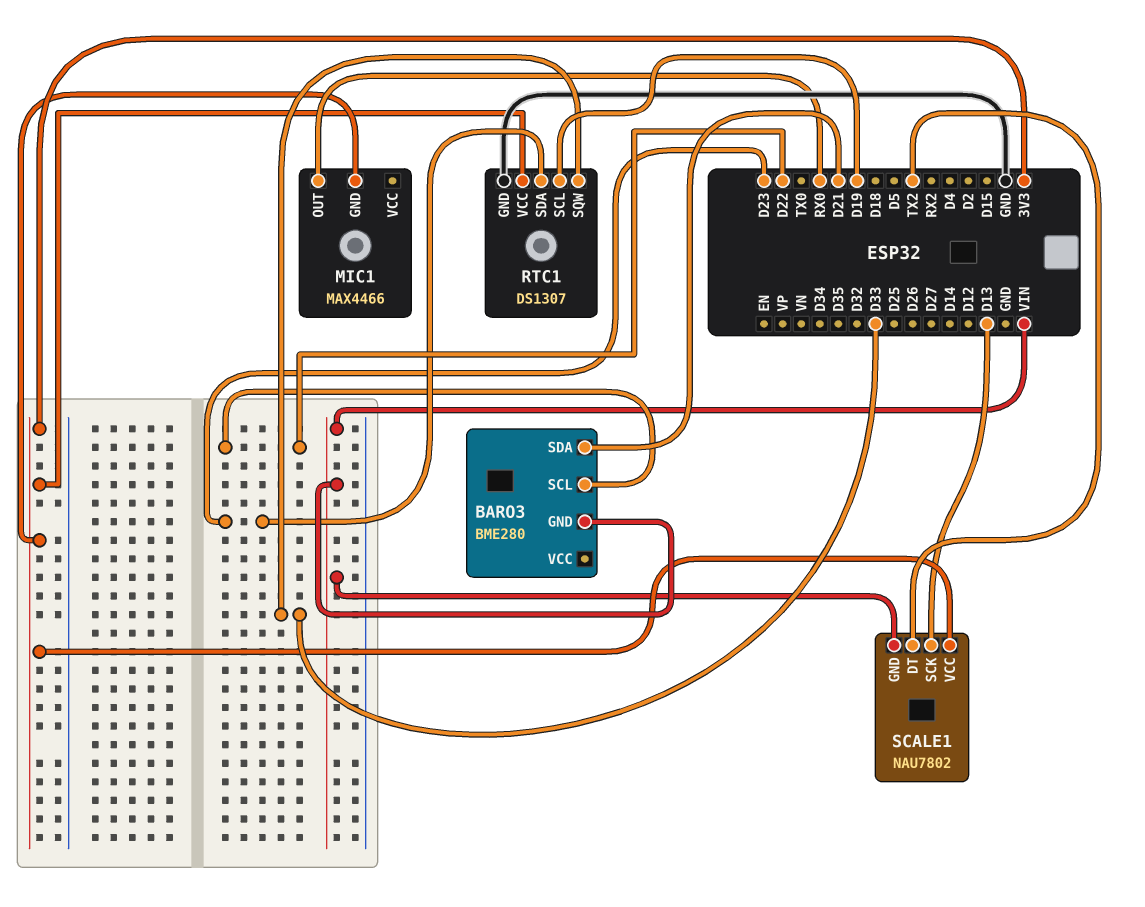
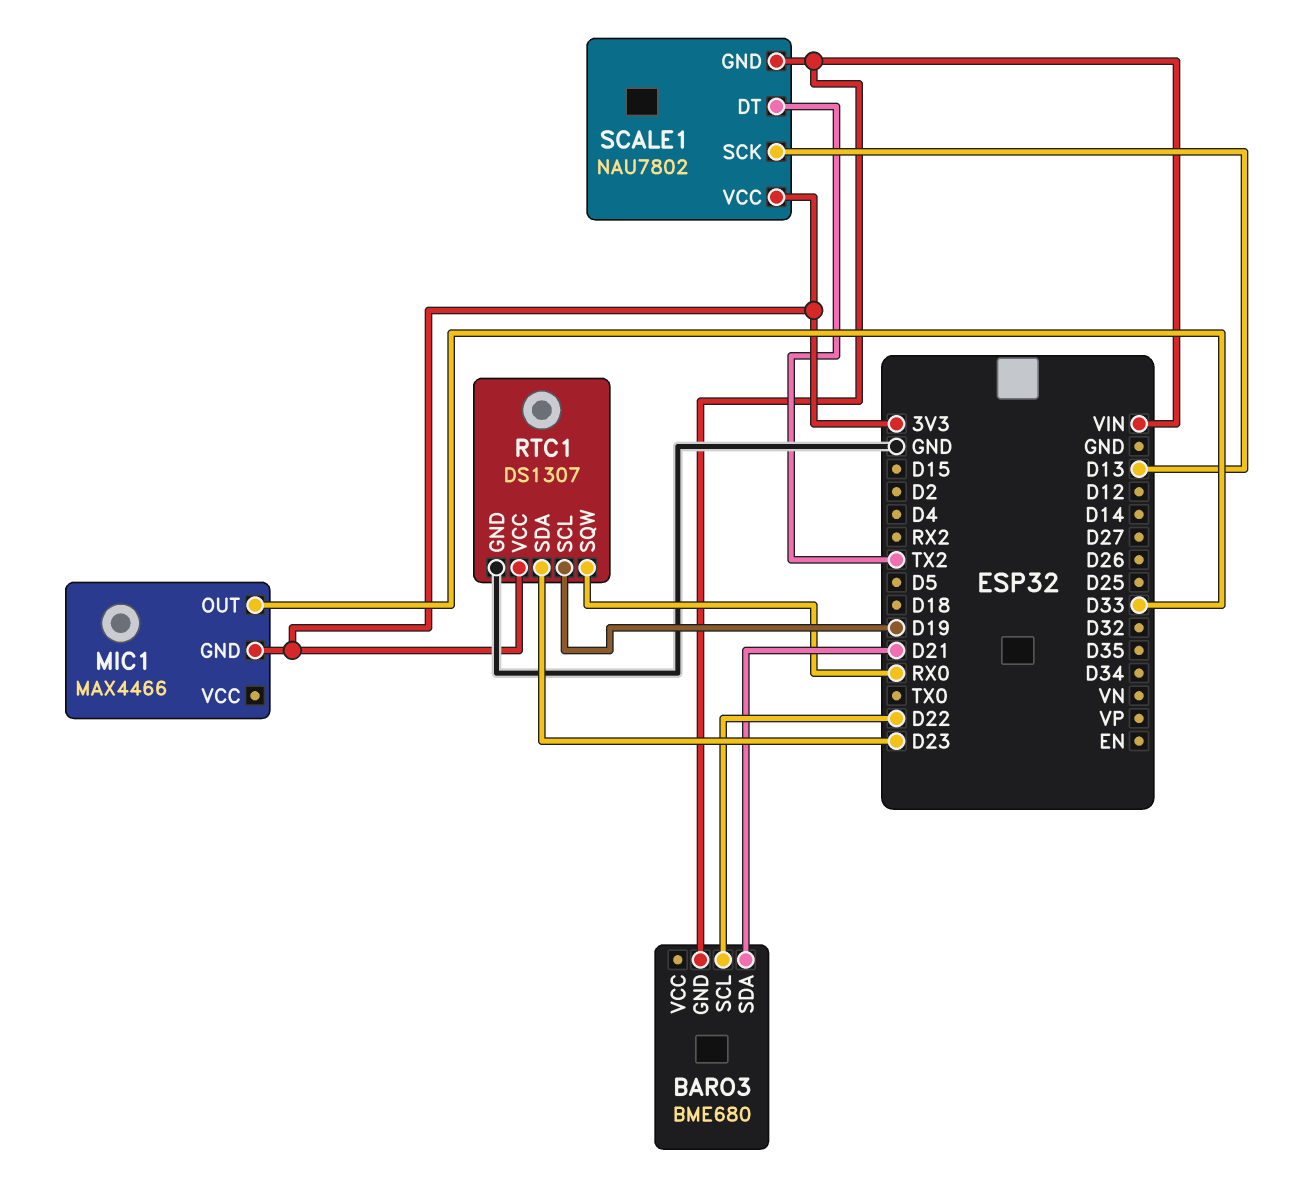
BARO3: BME280 -> BME680
MIC1 pin OUT: RX0 -> D33
RTC1 pin SQW: D33 -> RX0

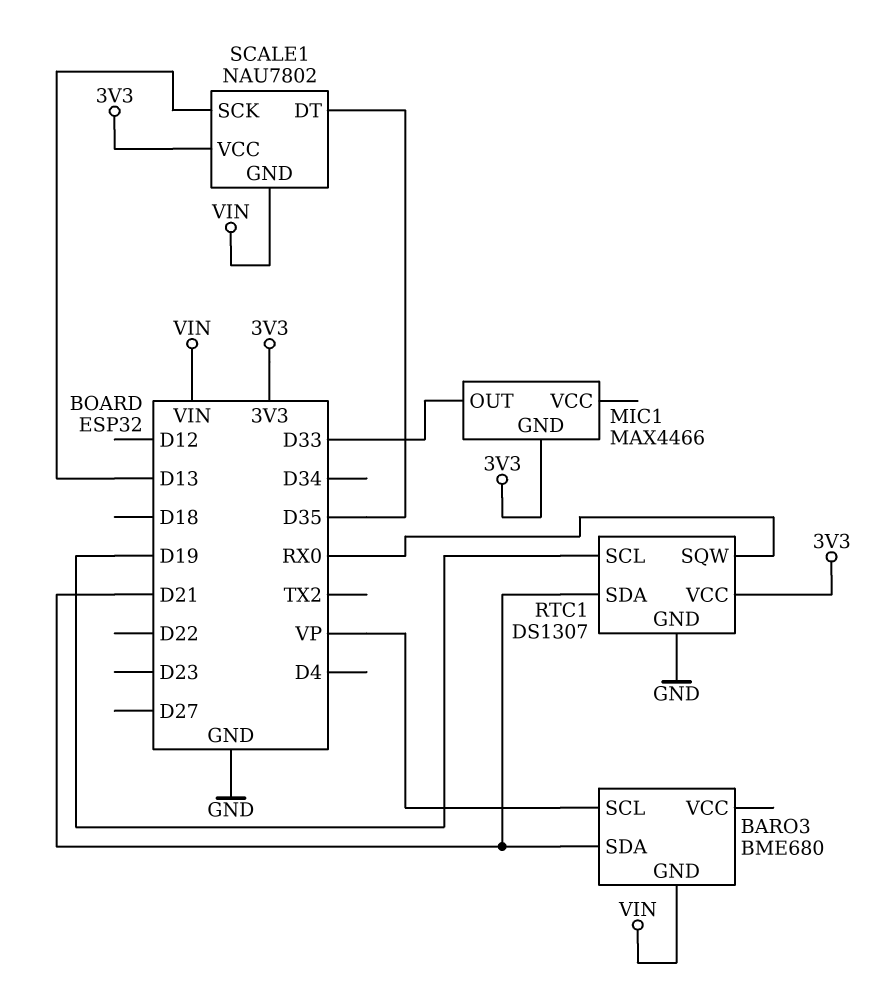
BARO3 pin SCL: D22 -> VP
RTC1 pin SDA: D23 -> D21
SCALE1 pin DT: TX2 -> D35

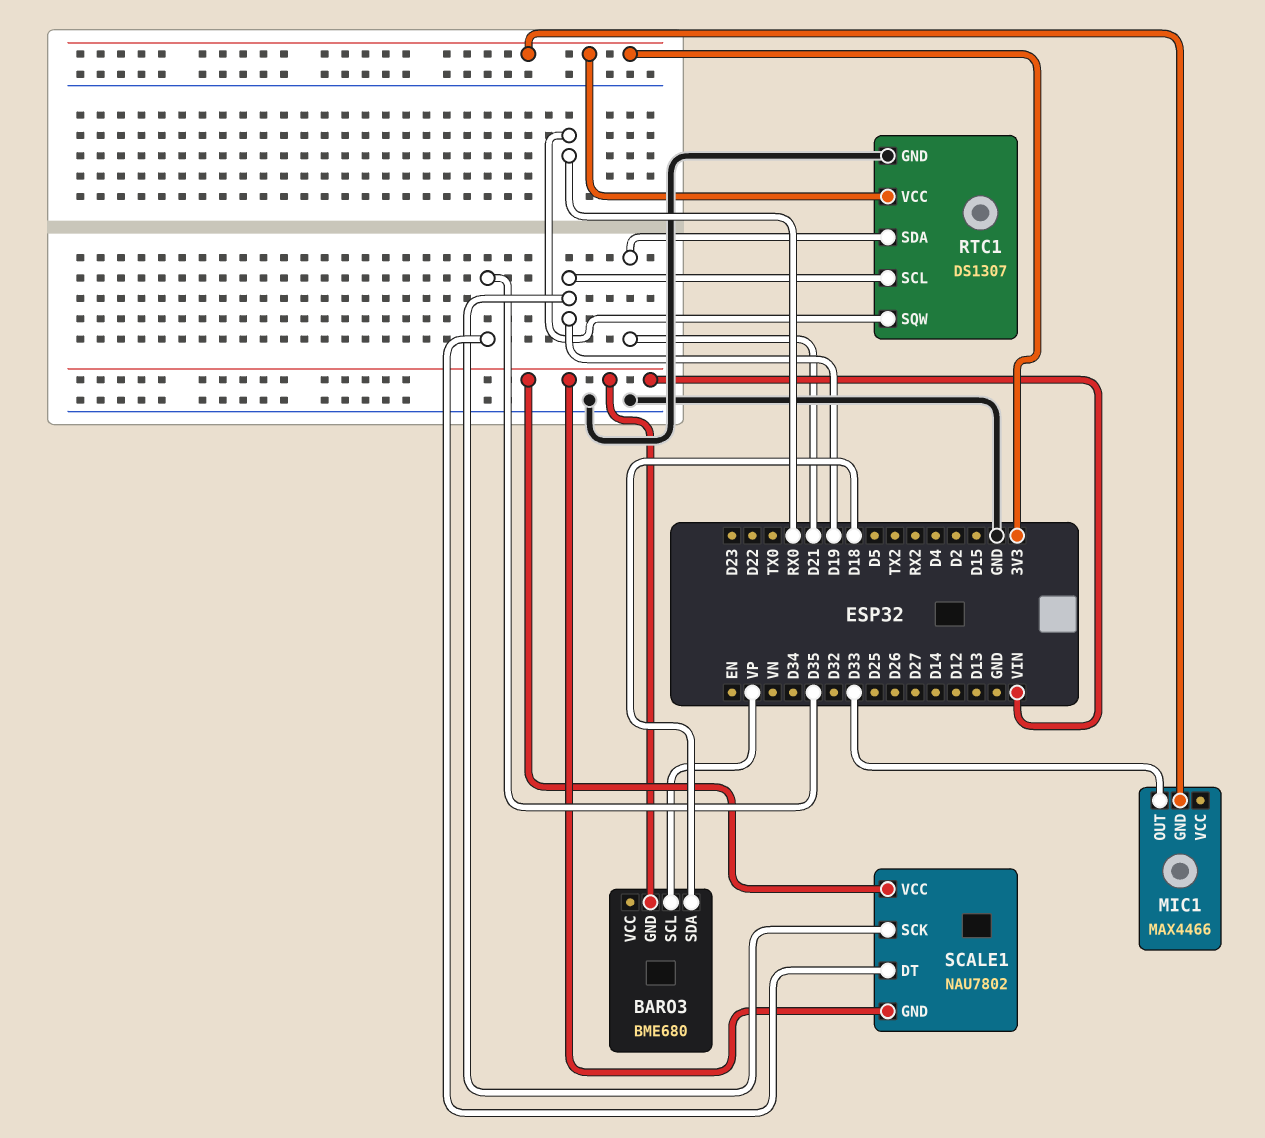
BARO3 pin SDA: D21 -> D18
SCALE1 pin SCK: D13 -> D19
SCALE1 pin VCC: 3V3 -> VIN

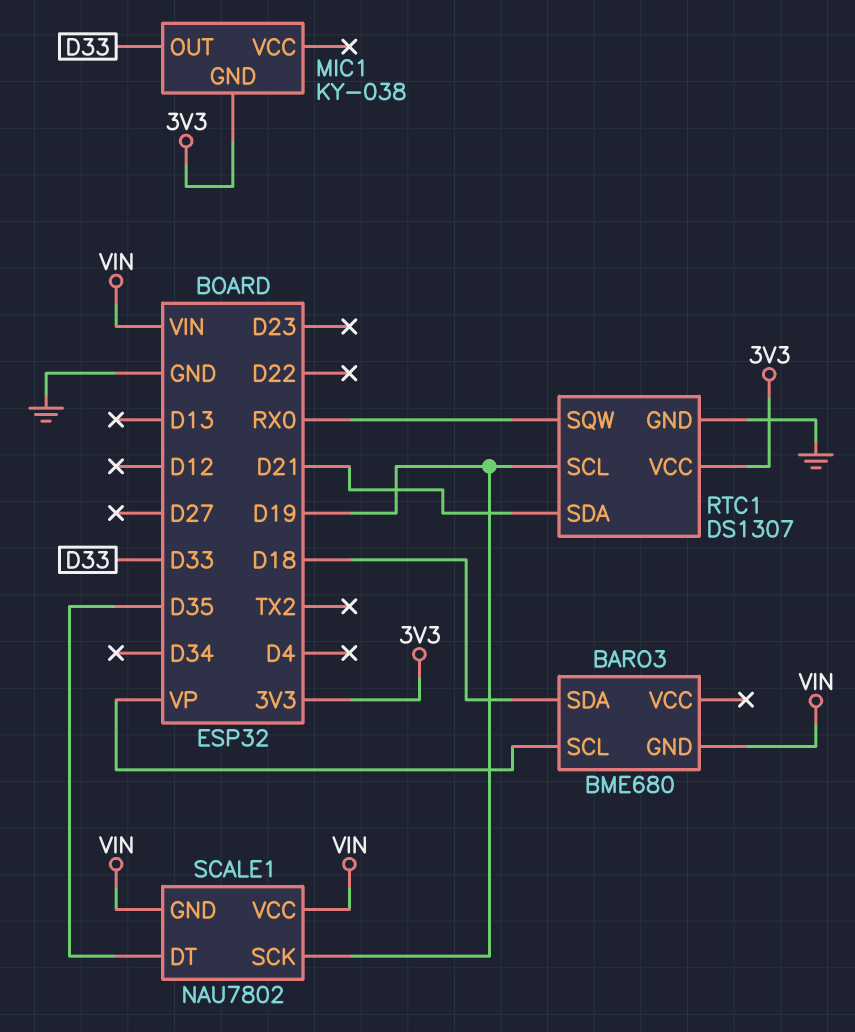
MIC1: MAX4466 -> KY-038

